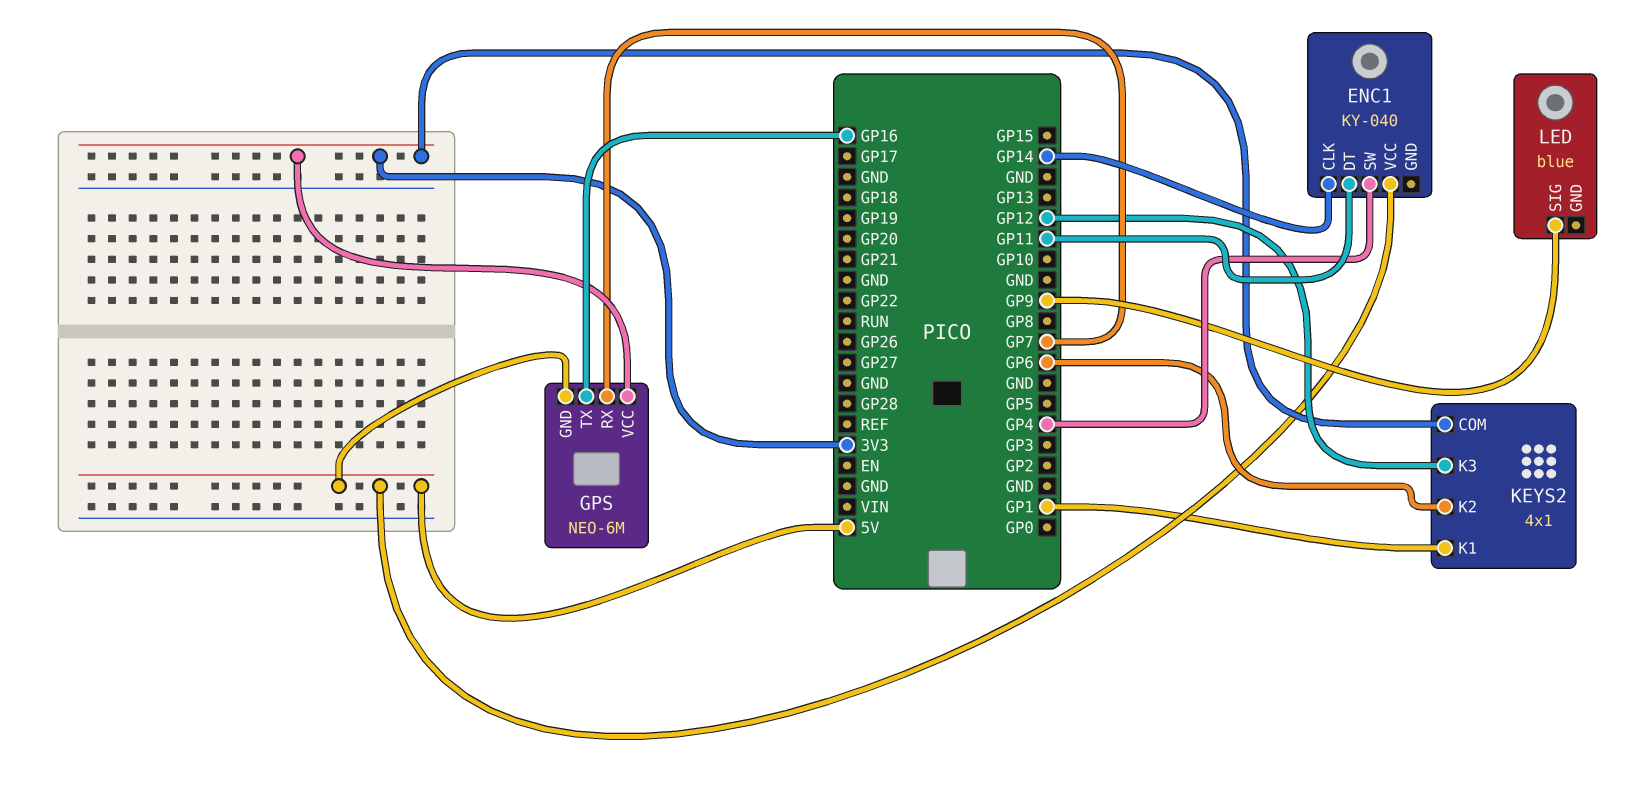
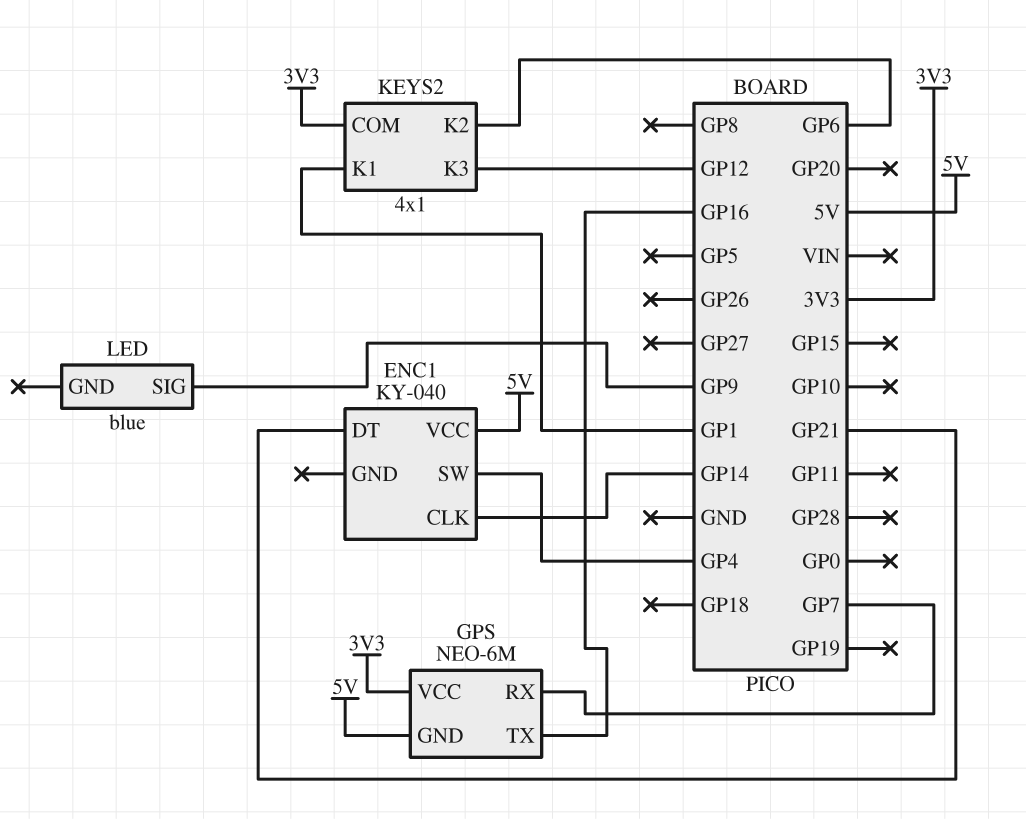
ENC1 pin DT: GP11 -> GP21

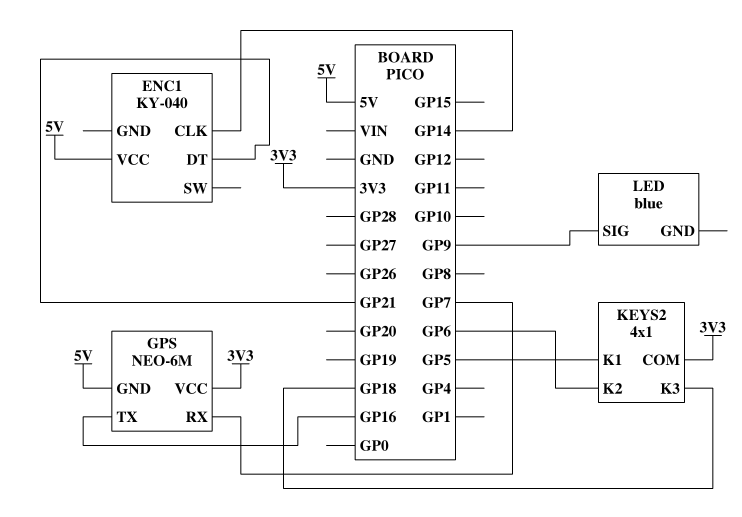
ENC1 pin SW: GP4 -> none
KEYS2 pin K1: GP1 -> GP5
KEYS2 pin K3: GP12 -> GP18

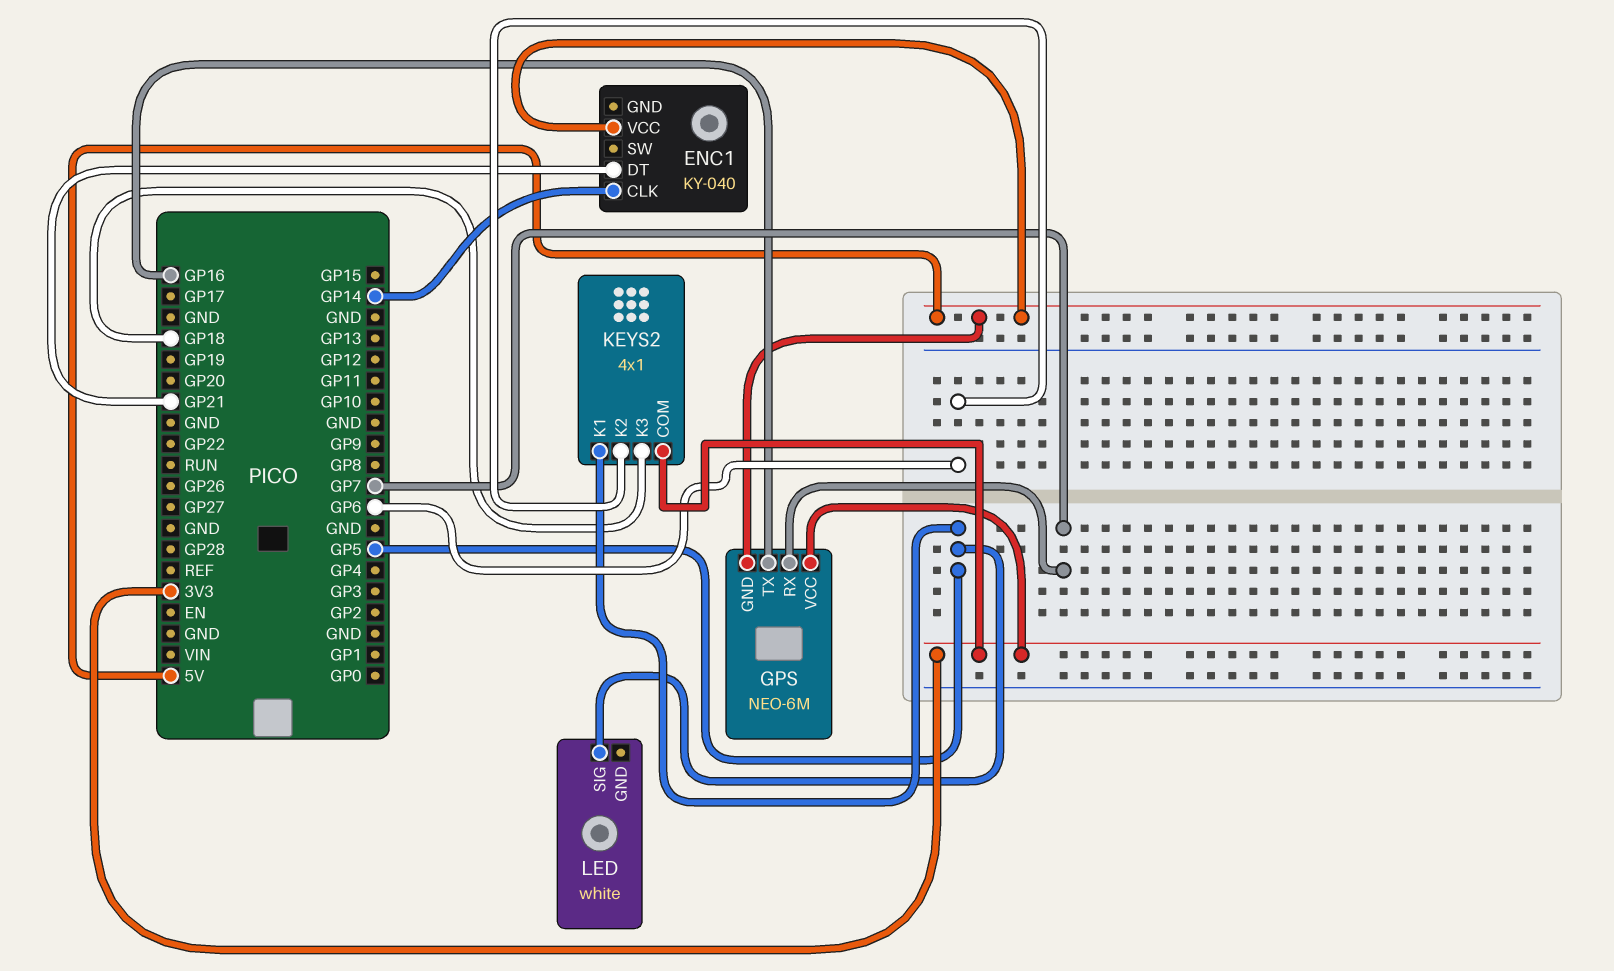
LED: blue -> white
LED pin SIG: GP9 -> GP5

